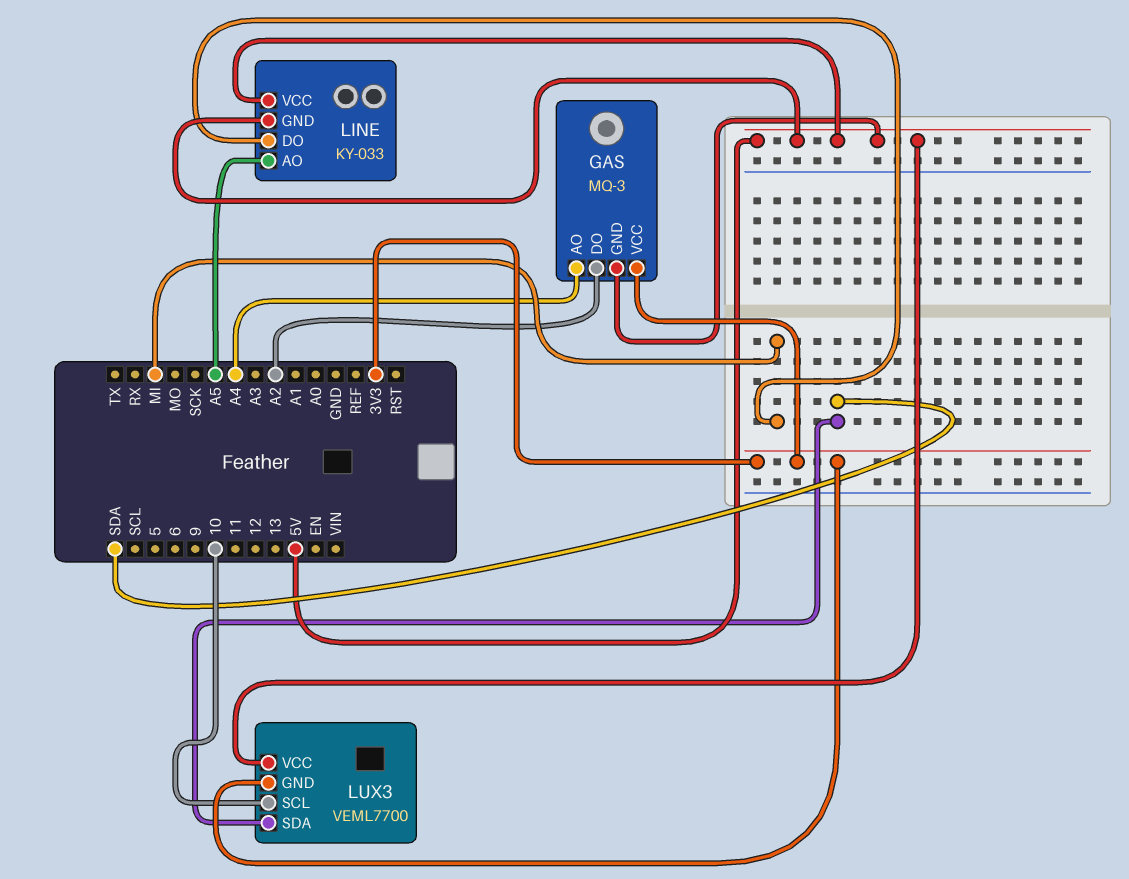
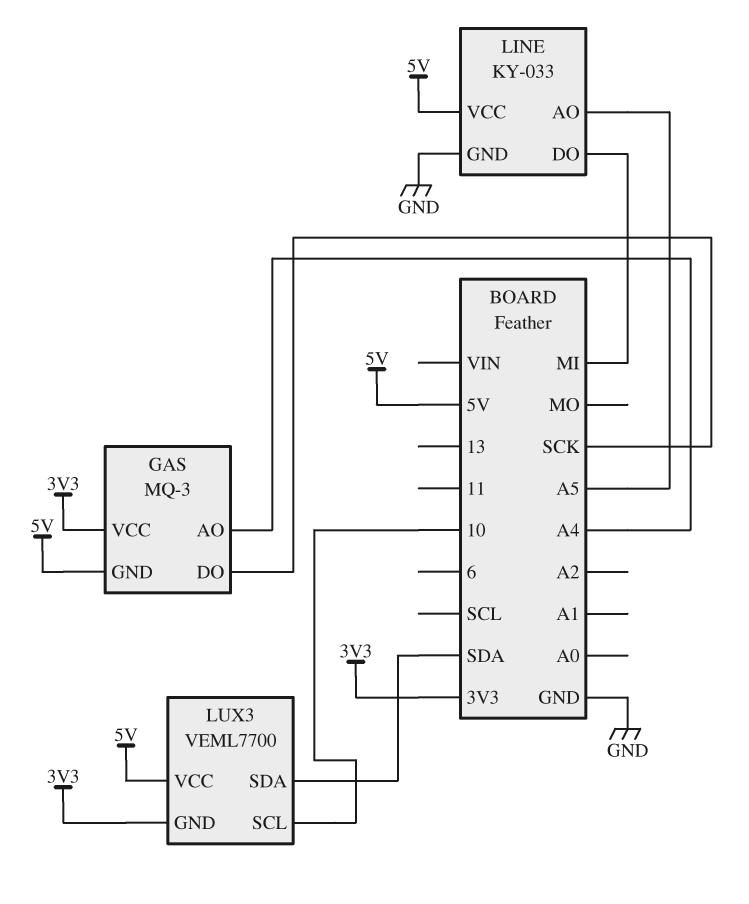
GAS pin DO: A2 -> SCK
LINE pin GND: 5V -> GND

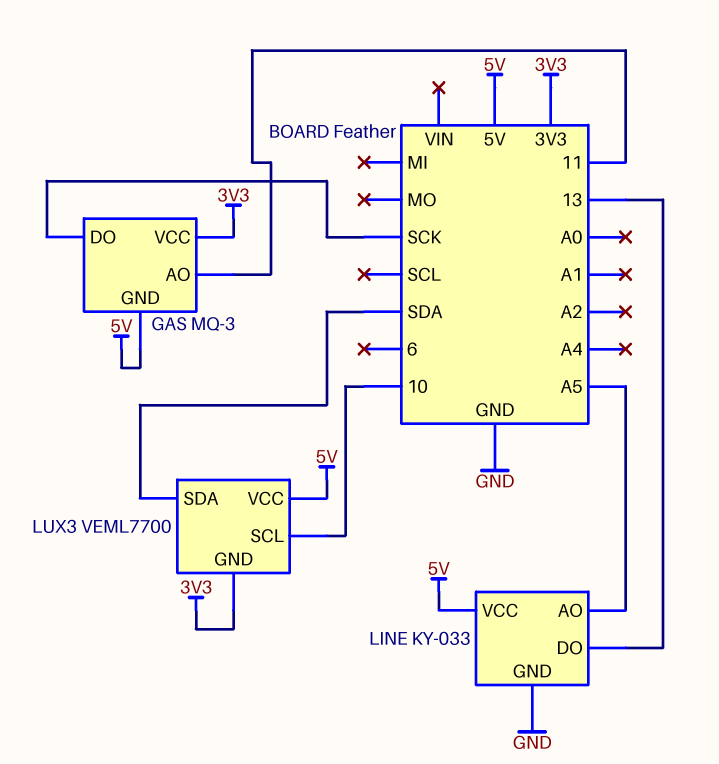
GAS pin AO: A4 -> 11
LINE pin DO: MI -> 13

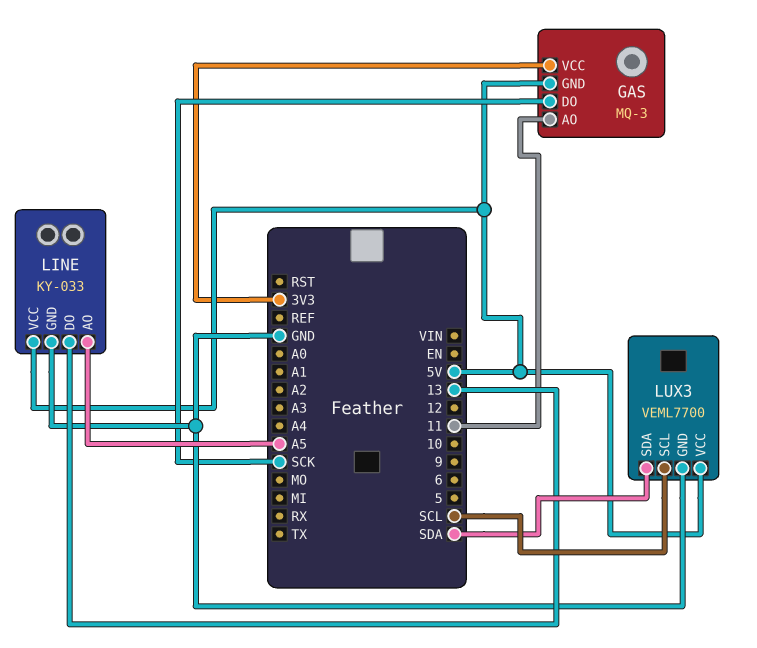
LUX3 pin GND: 3V3 -> GND
LUX3 pin SCL: 10 -> SCL

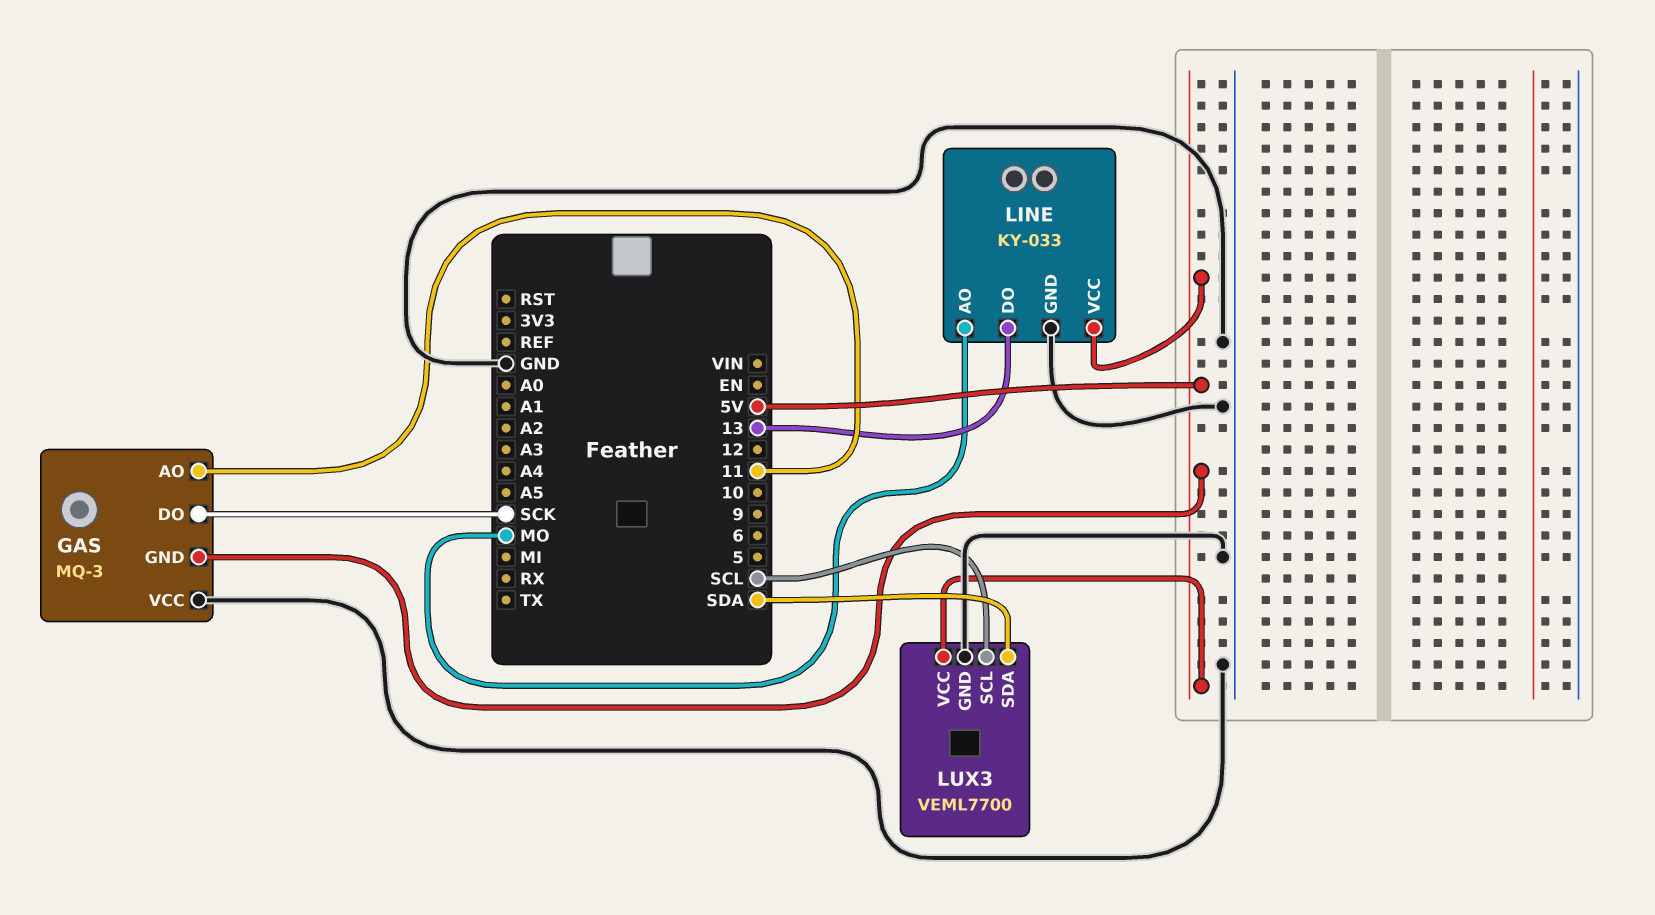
GAS pin VCC: 3V3 -> GND
LINE pin AO: A5 -> MO

